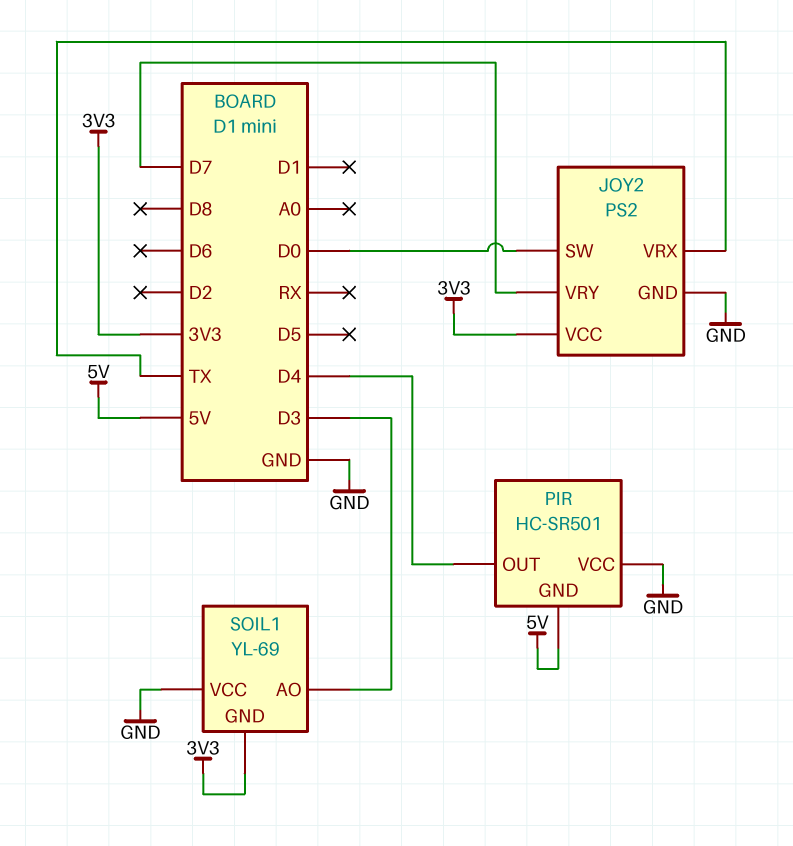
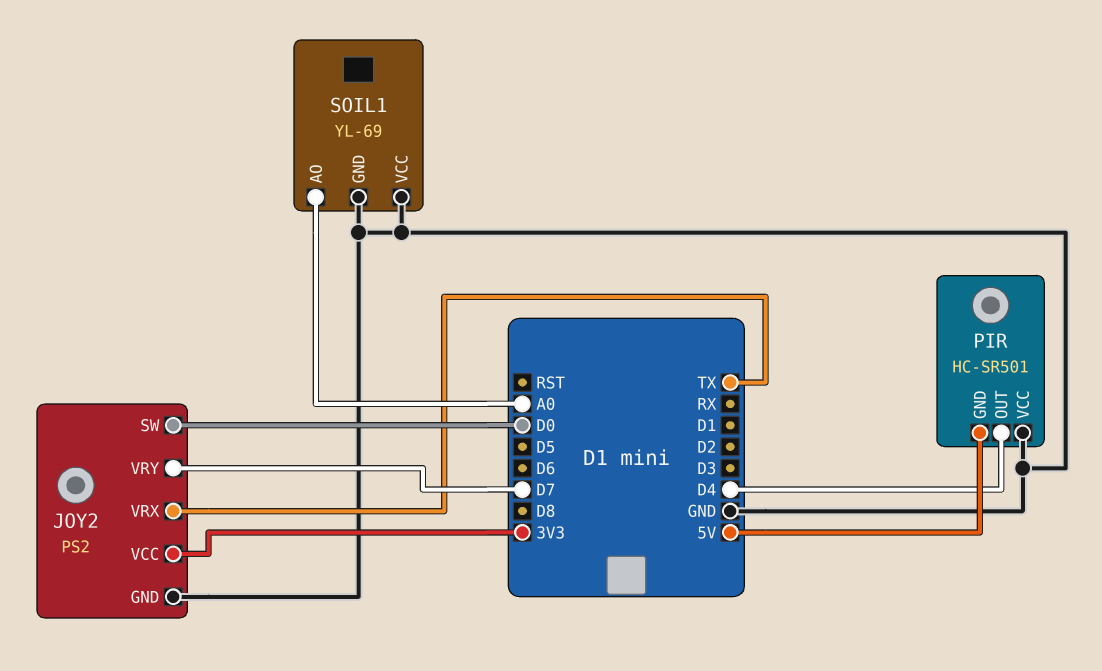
SOIL1 pin AO: D3 -> A0
SOIL1 pin GND: 3V3 -> GND

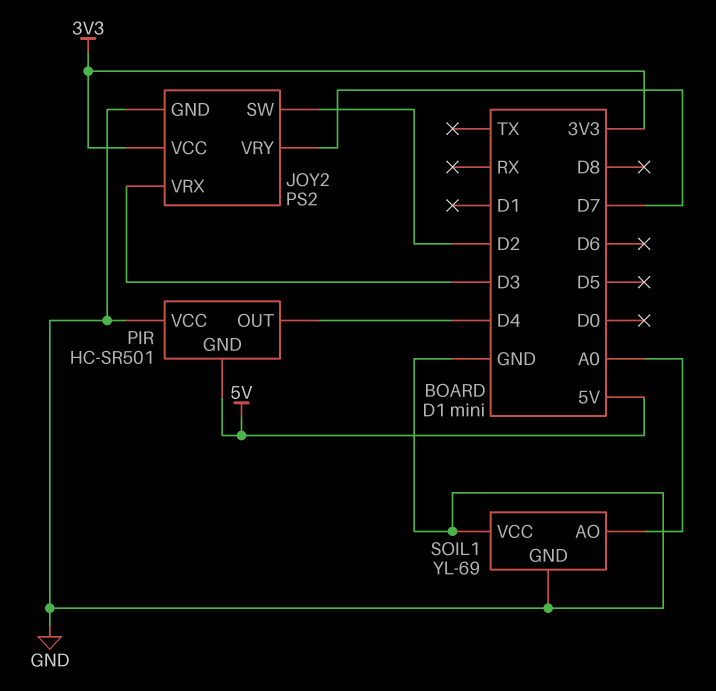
JOY2 pin SW: D0 -> D2
JOY2 pin VRX: TX -> D3

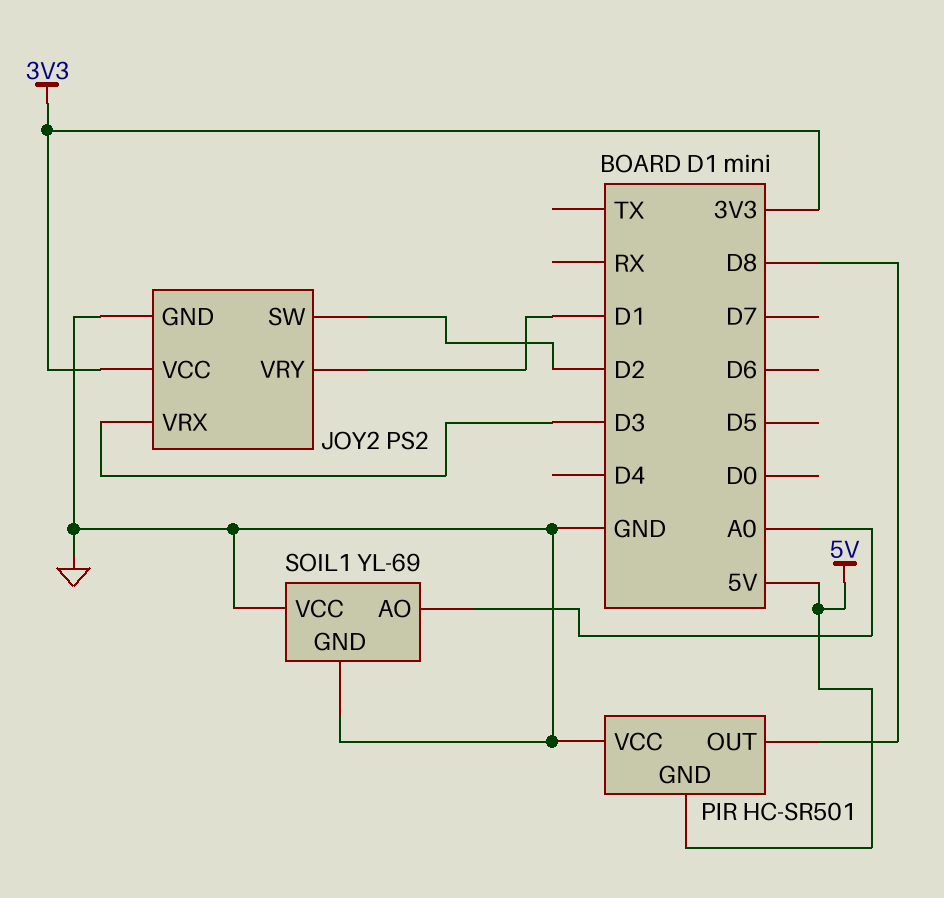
JOY2 pin VRY: D7 -> D1
PIR pin OUT: D4 -> D8

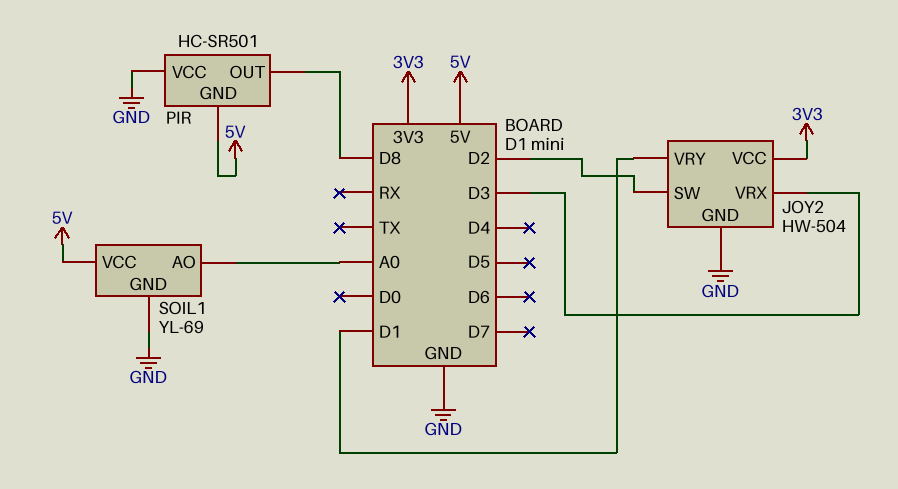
JOY2: PS2 -> HW-504
SOIL1 pin VCC: GND -> 5V

